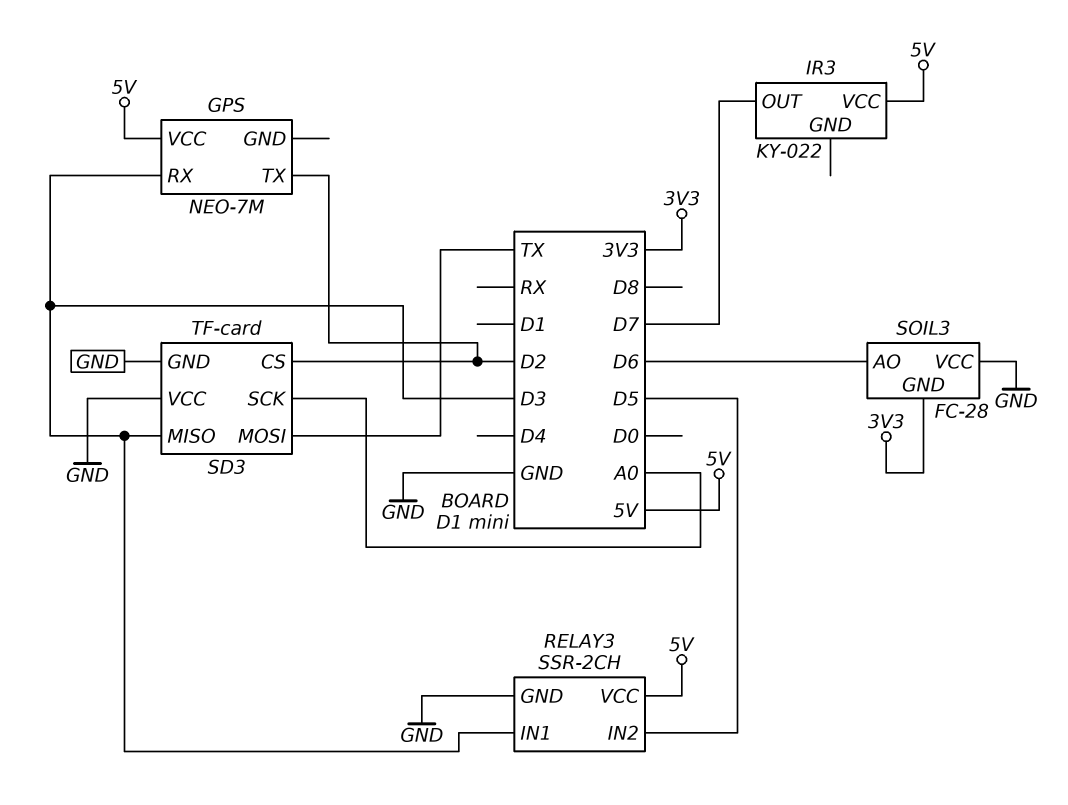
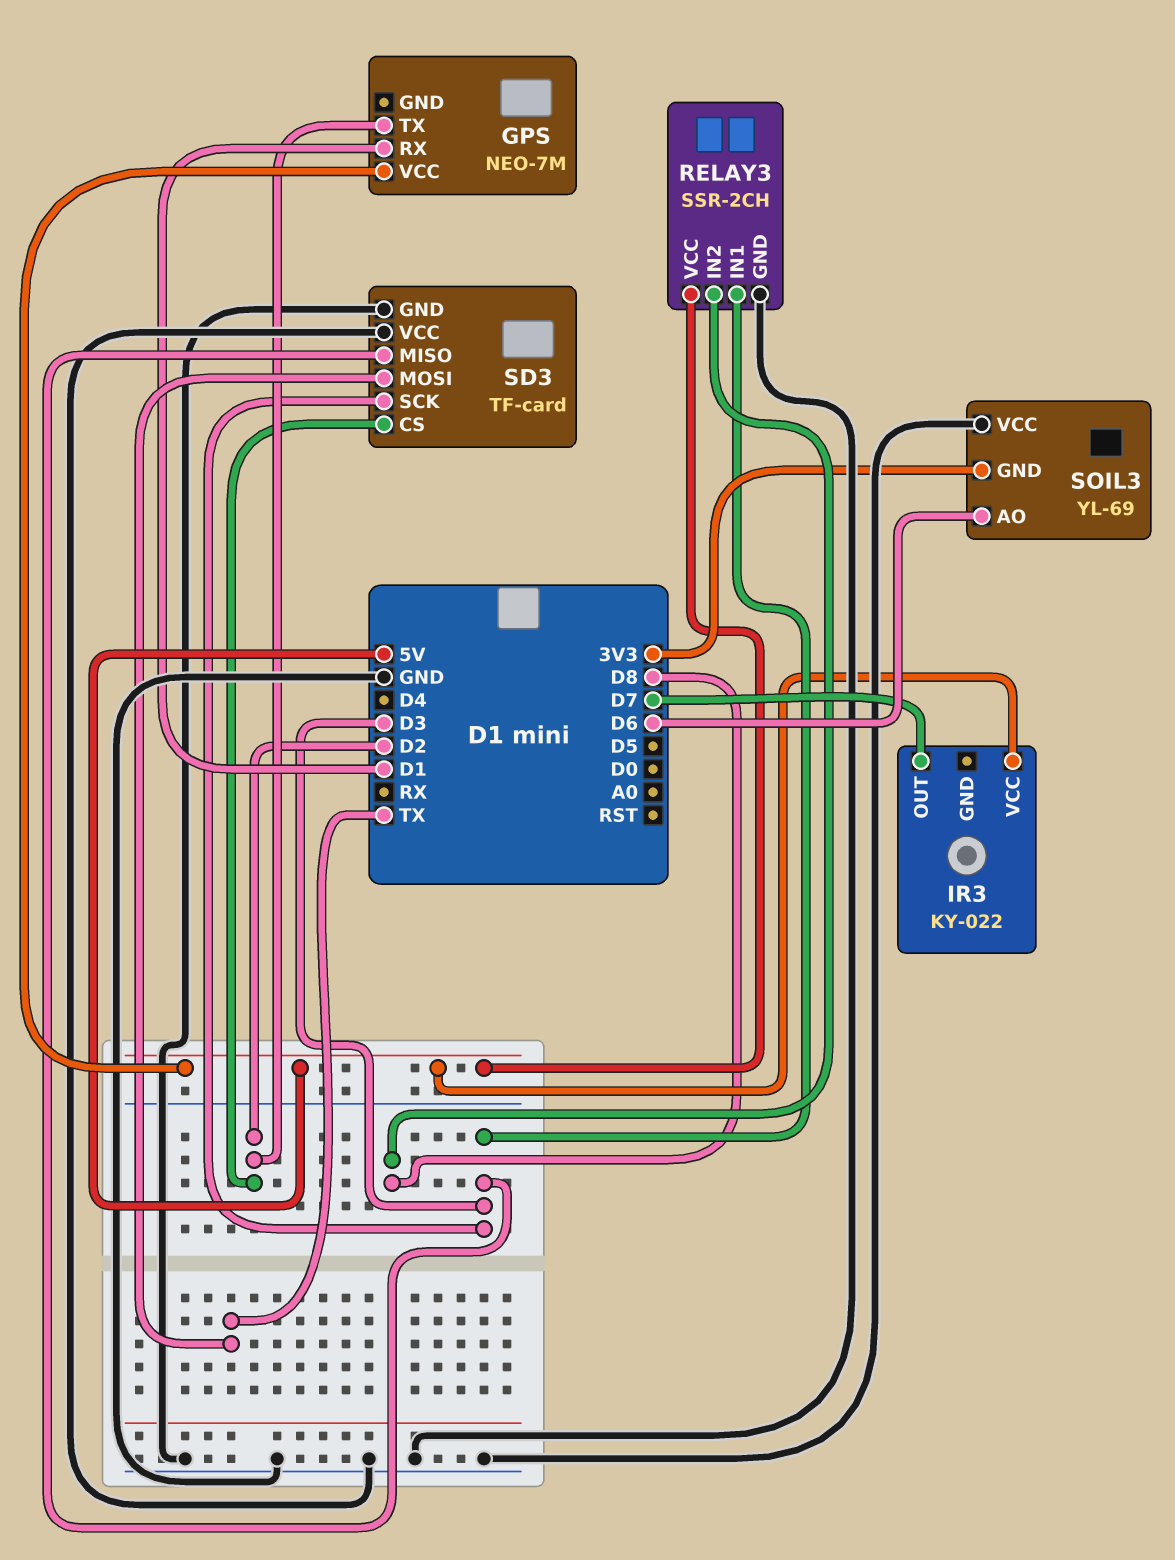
GPS pin RX: D3 -> D1
RELAY3 pin IN2: D5 -> D8
SD3 pin SCK: A0 -> D3
SOIL3: FC-28 -> YL-69

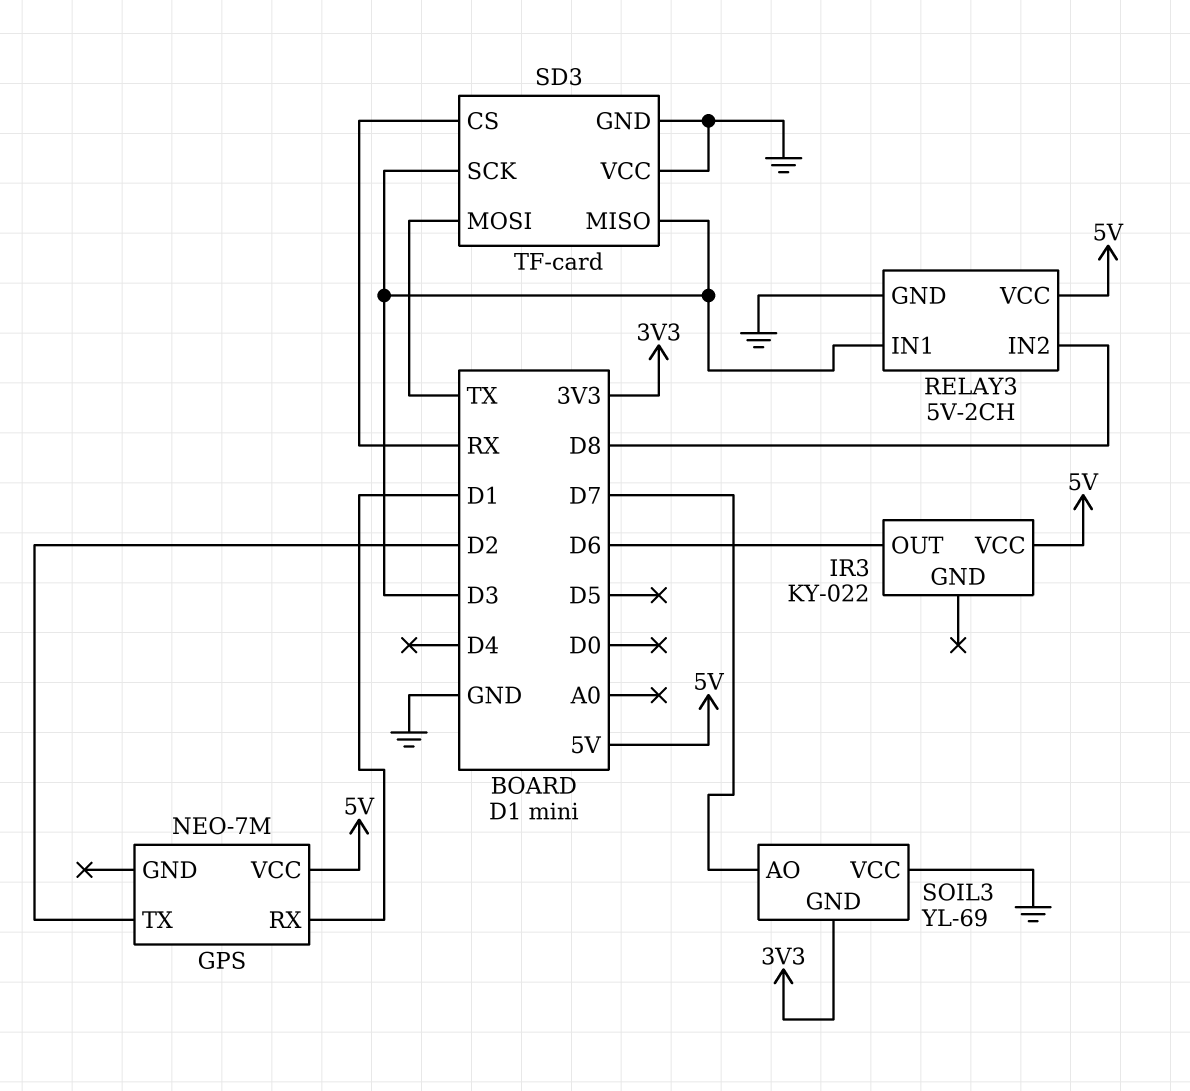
IR3 pin OUT: D7 -> D6
RELAY3: SSR-2CH -> 5V-2CH
SD3 pin CS: D2 -> RX
SOIL3 pin AO: D6 -> D7

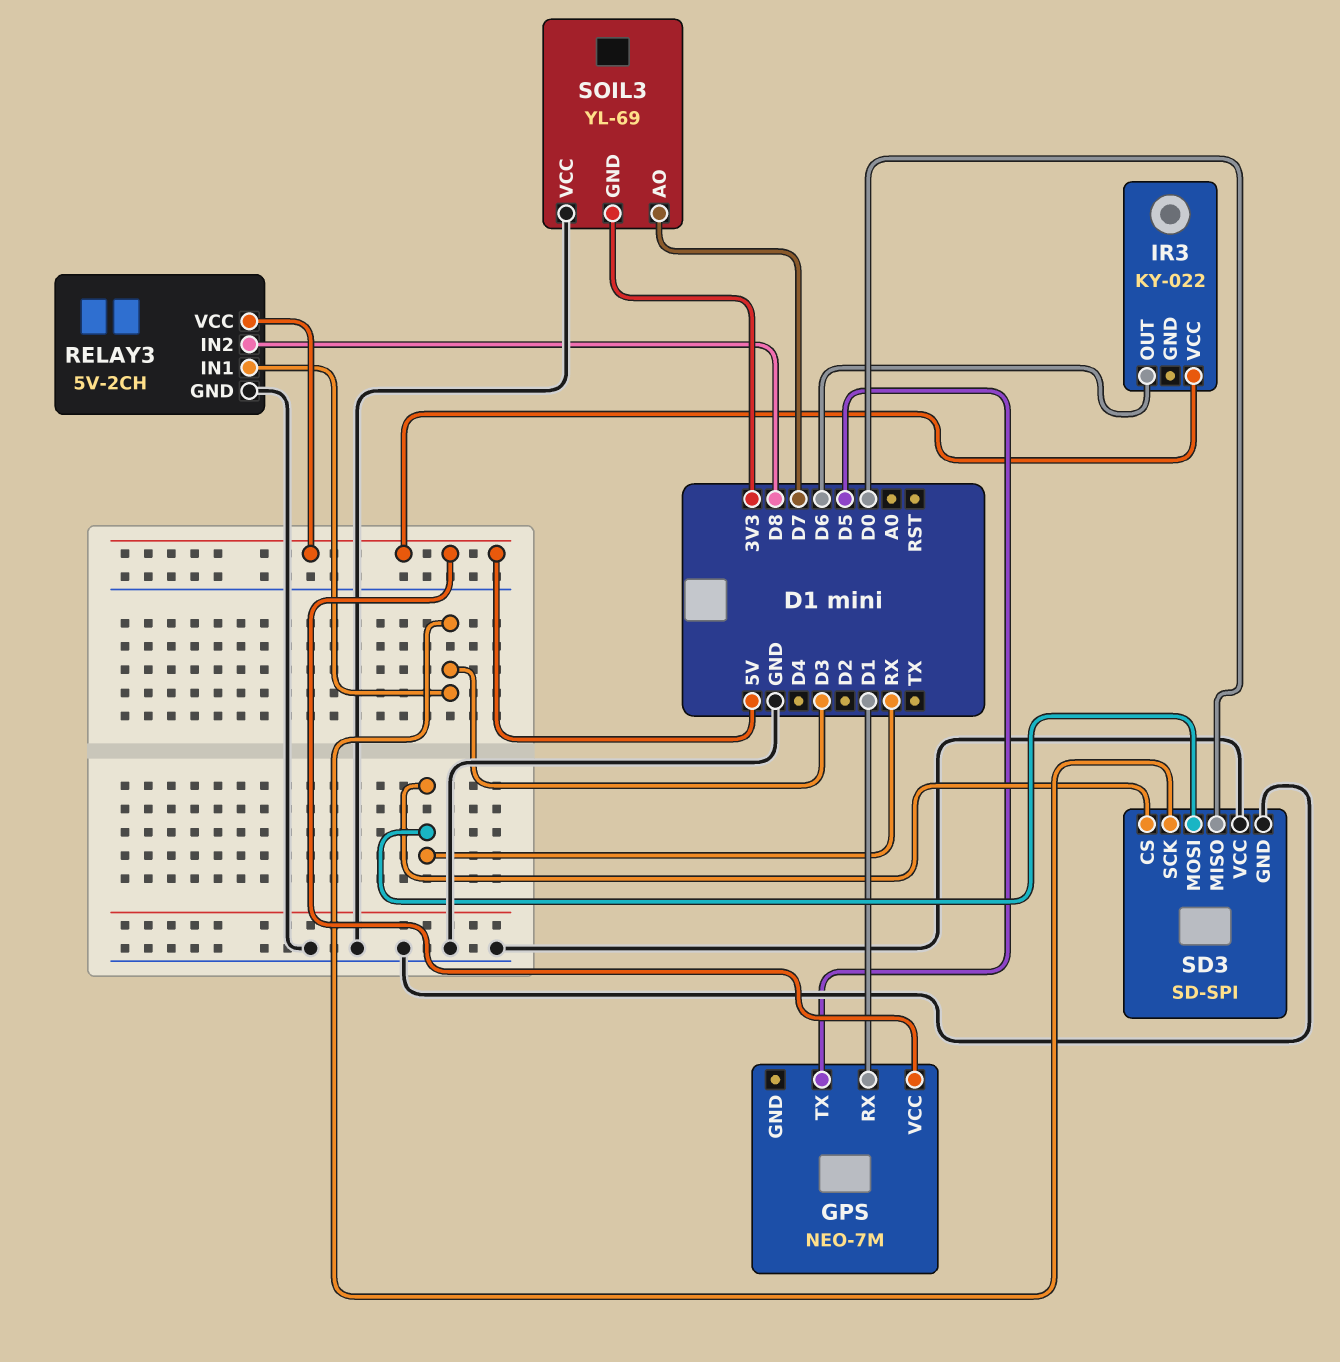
GPS pin TX: D2 -> D5
SD3: TF-card -> SD-SPI
SD3 pin MISO: D3 -> D0
SD3 pin MOSI: TX -> RX

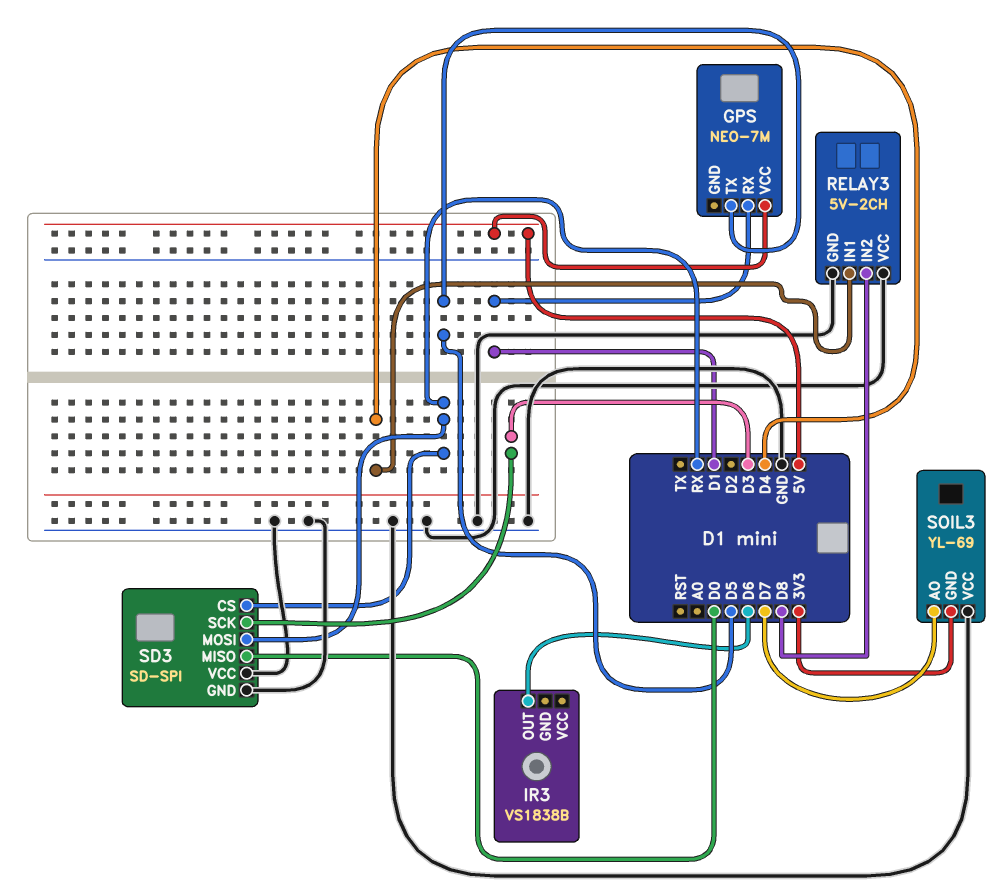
IR3: KY-022 -> VS1838B
IR3 pin VCC: 5V -> none
RELAY3 pin IN1: D3 -> D4
RELAY3 pin VCC: 5V -> GND

